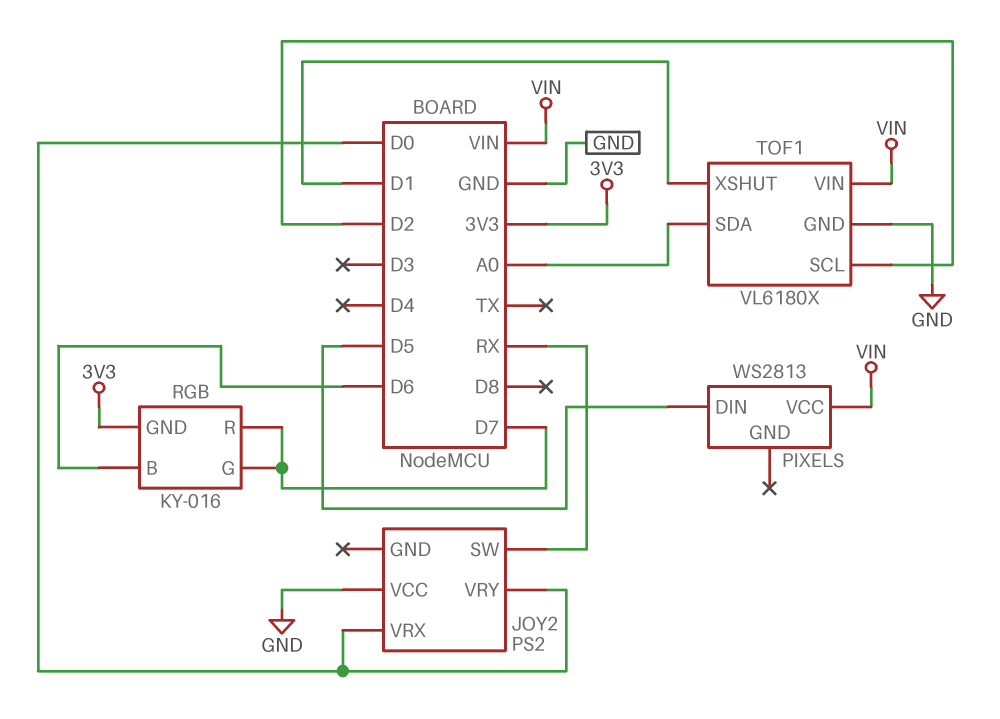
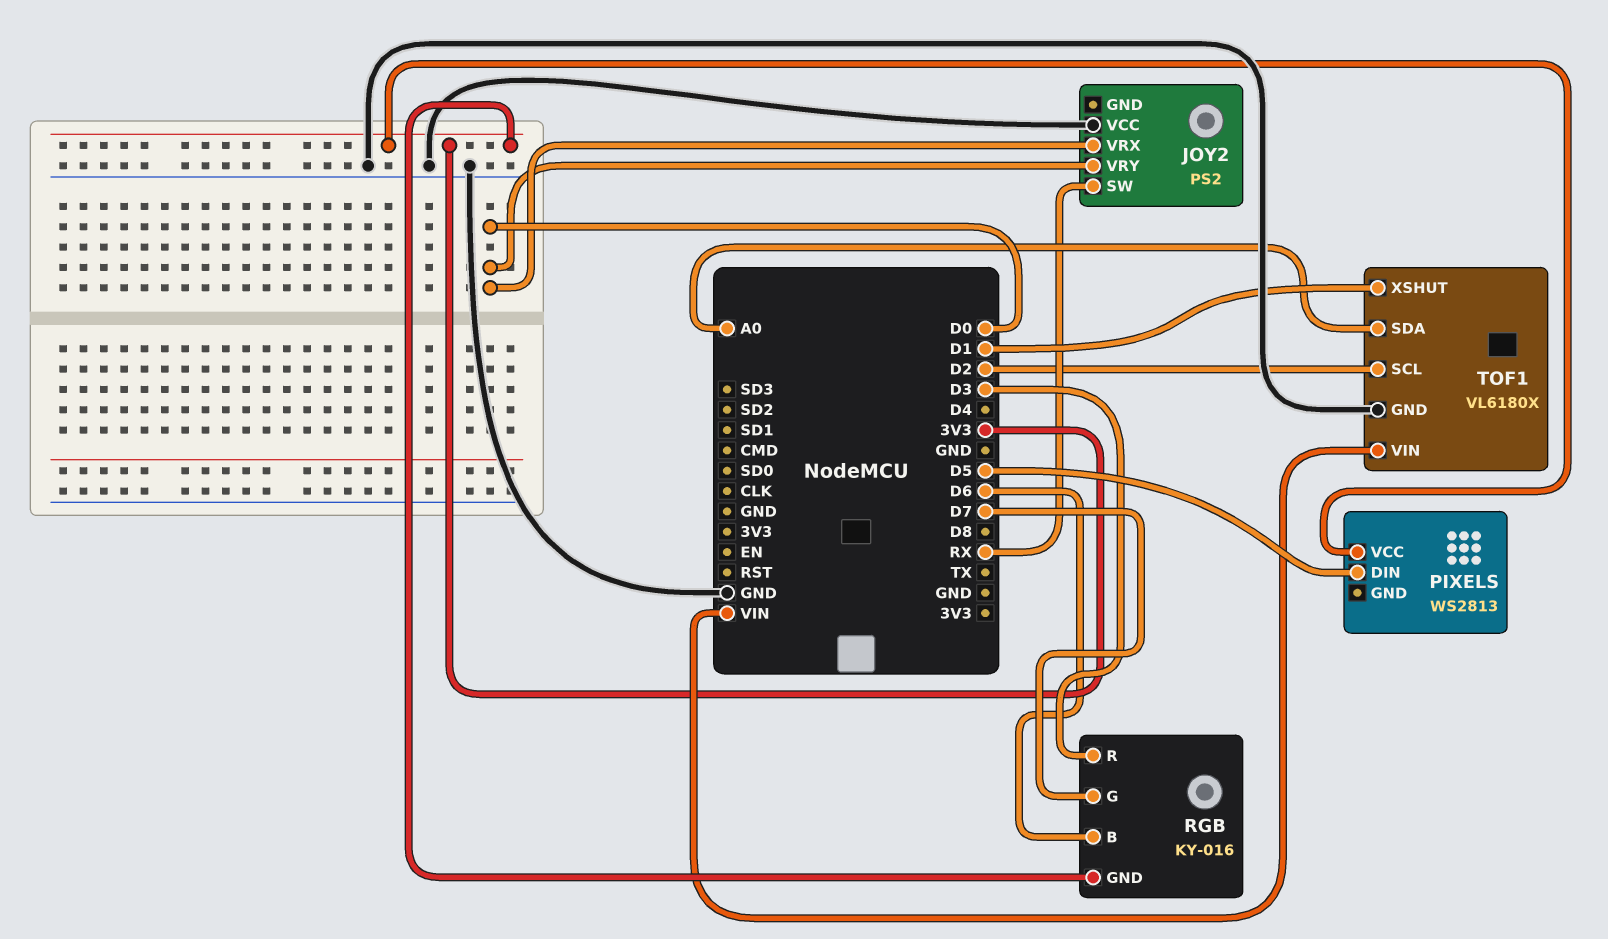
PIXELS pin VCC: VIN -> 3V3
RGB pin R: D7 -> D3

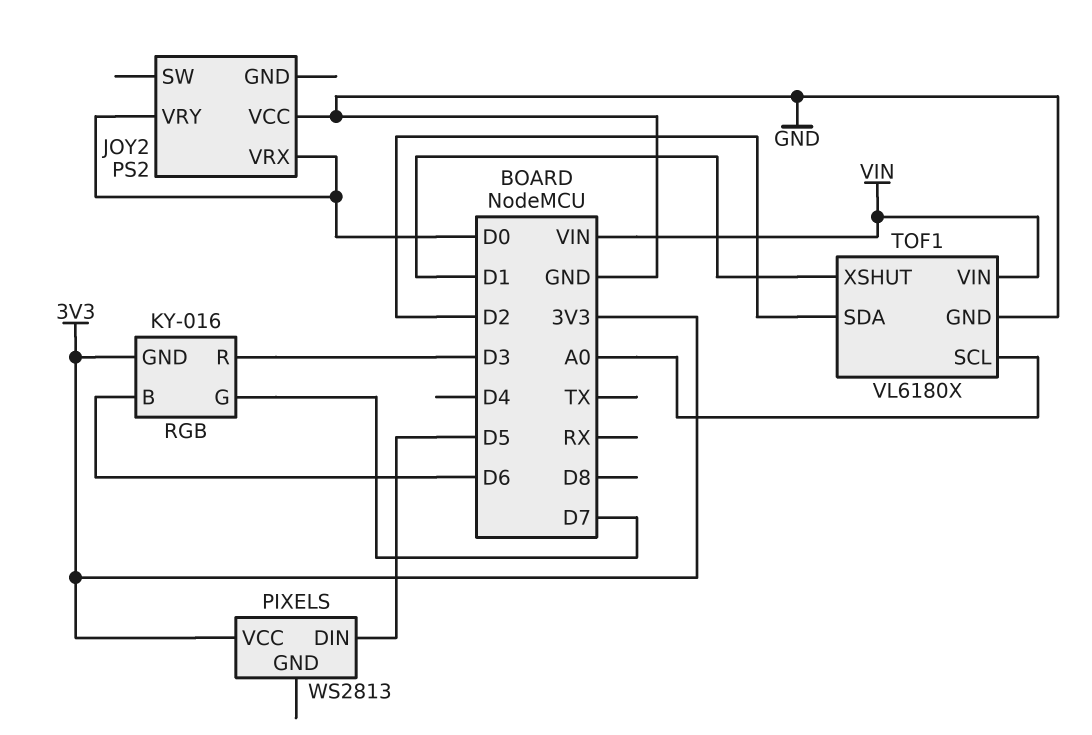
JOY2 pin SW: RX -> none
TOF1 pin SCL: D2 -> A0
TOF1 pin SDA: A0 -> D2

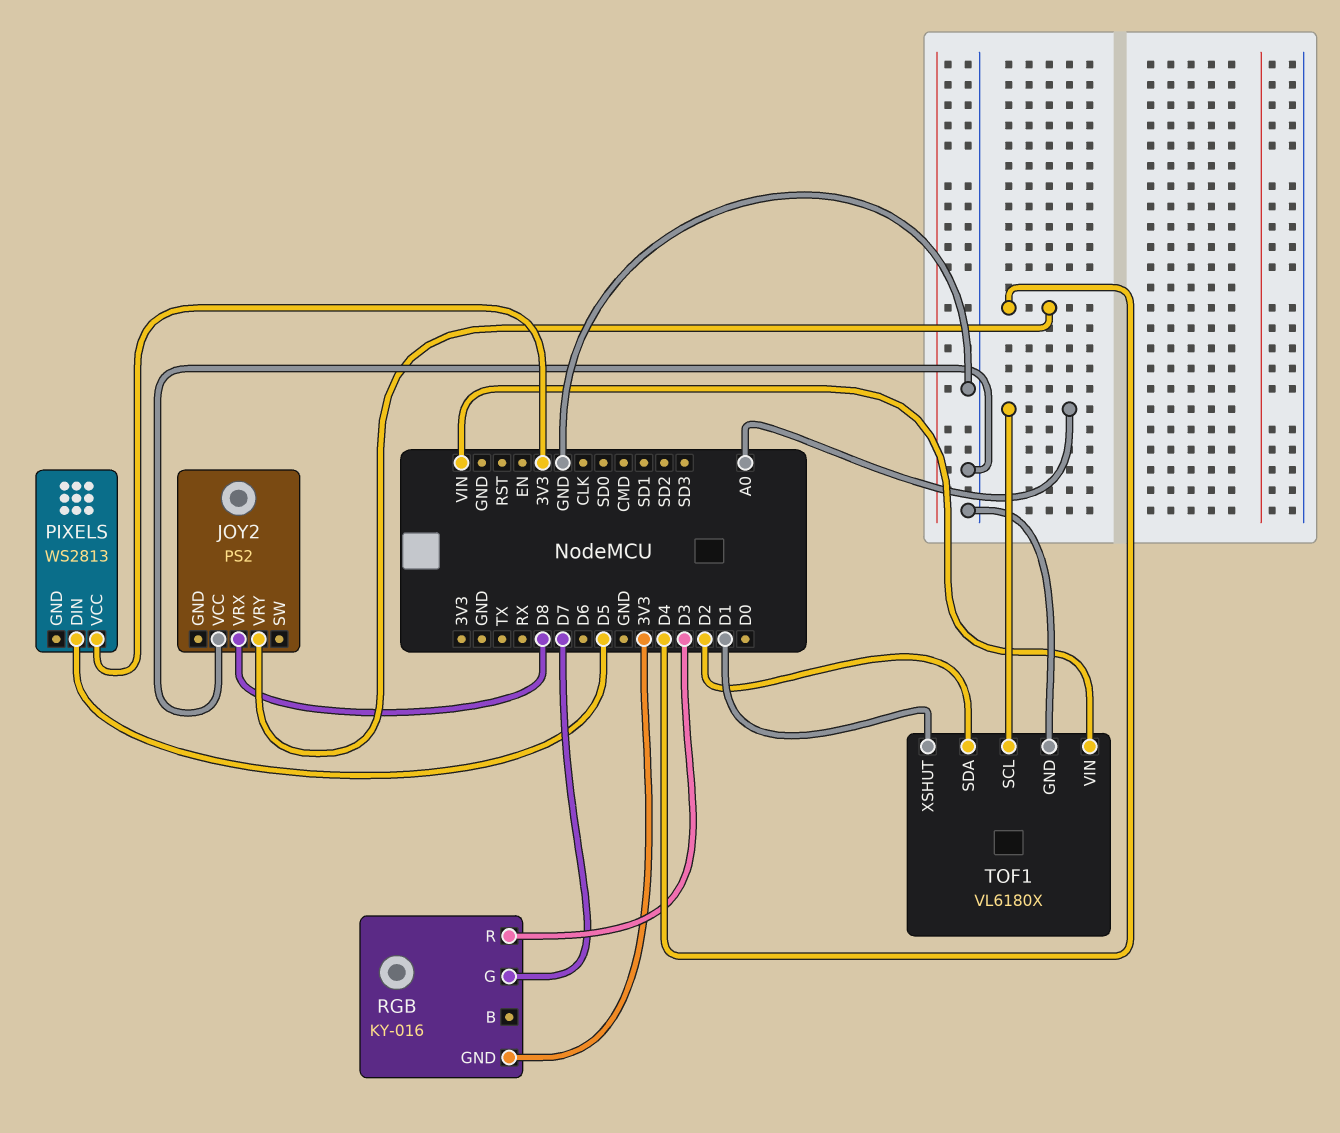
JOY2 pin VRX: D0 -> D8
JOY2 pin VRY: D0 -> D4
RGB pin B: D6 -> none

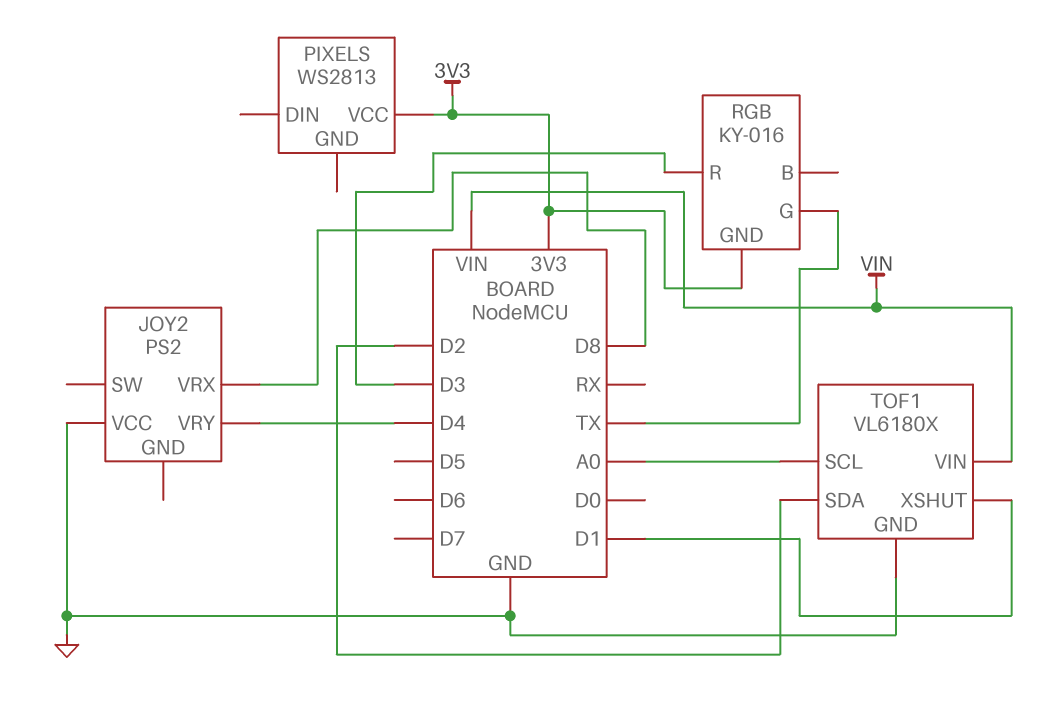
PIXELS pin DIN: D5 -> none
RGB pin G: D7 -> TX

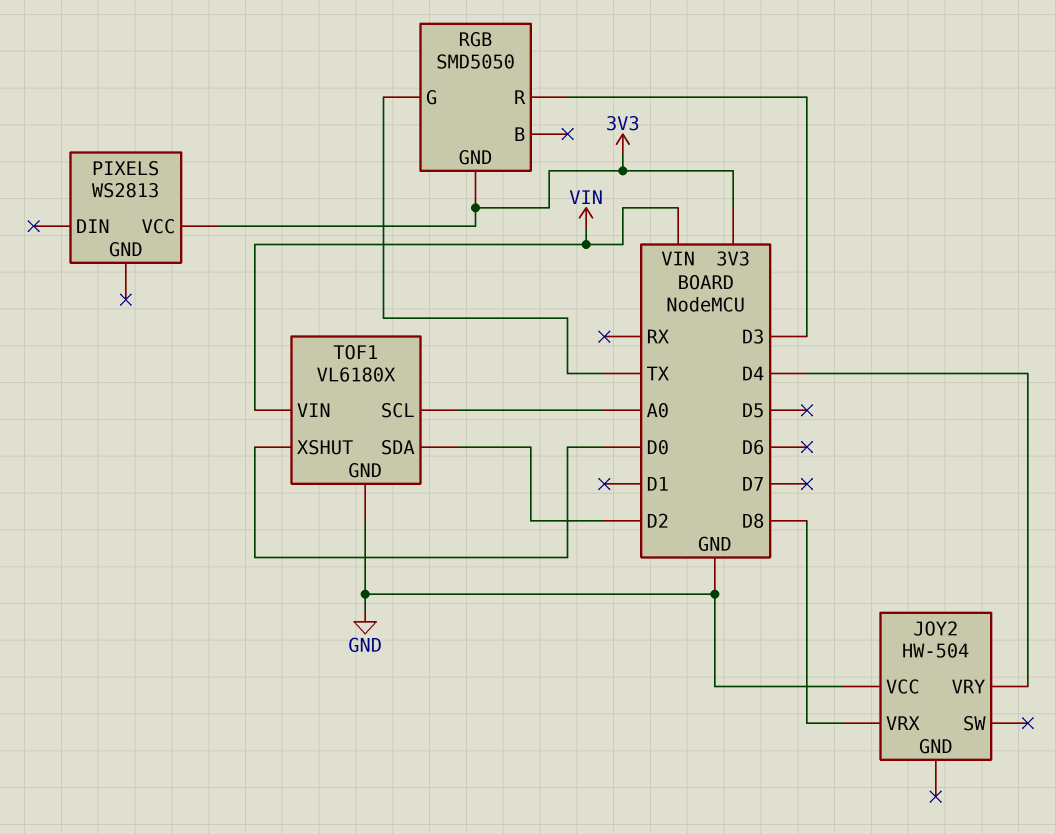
JOY2: PS2 -> HW-504
RGB: KY-016 -> SMD5050
TOF1 pin XSHUT: D1 -> D0

